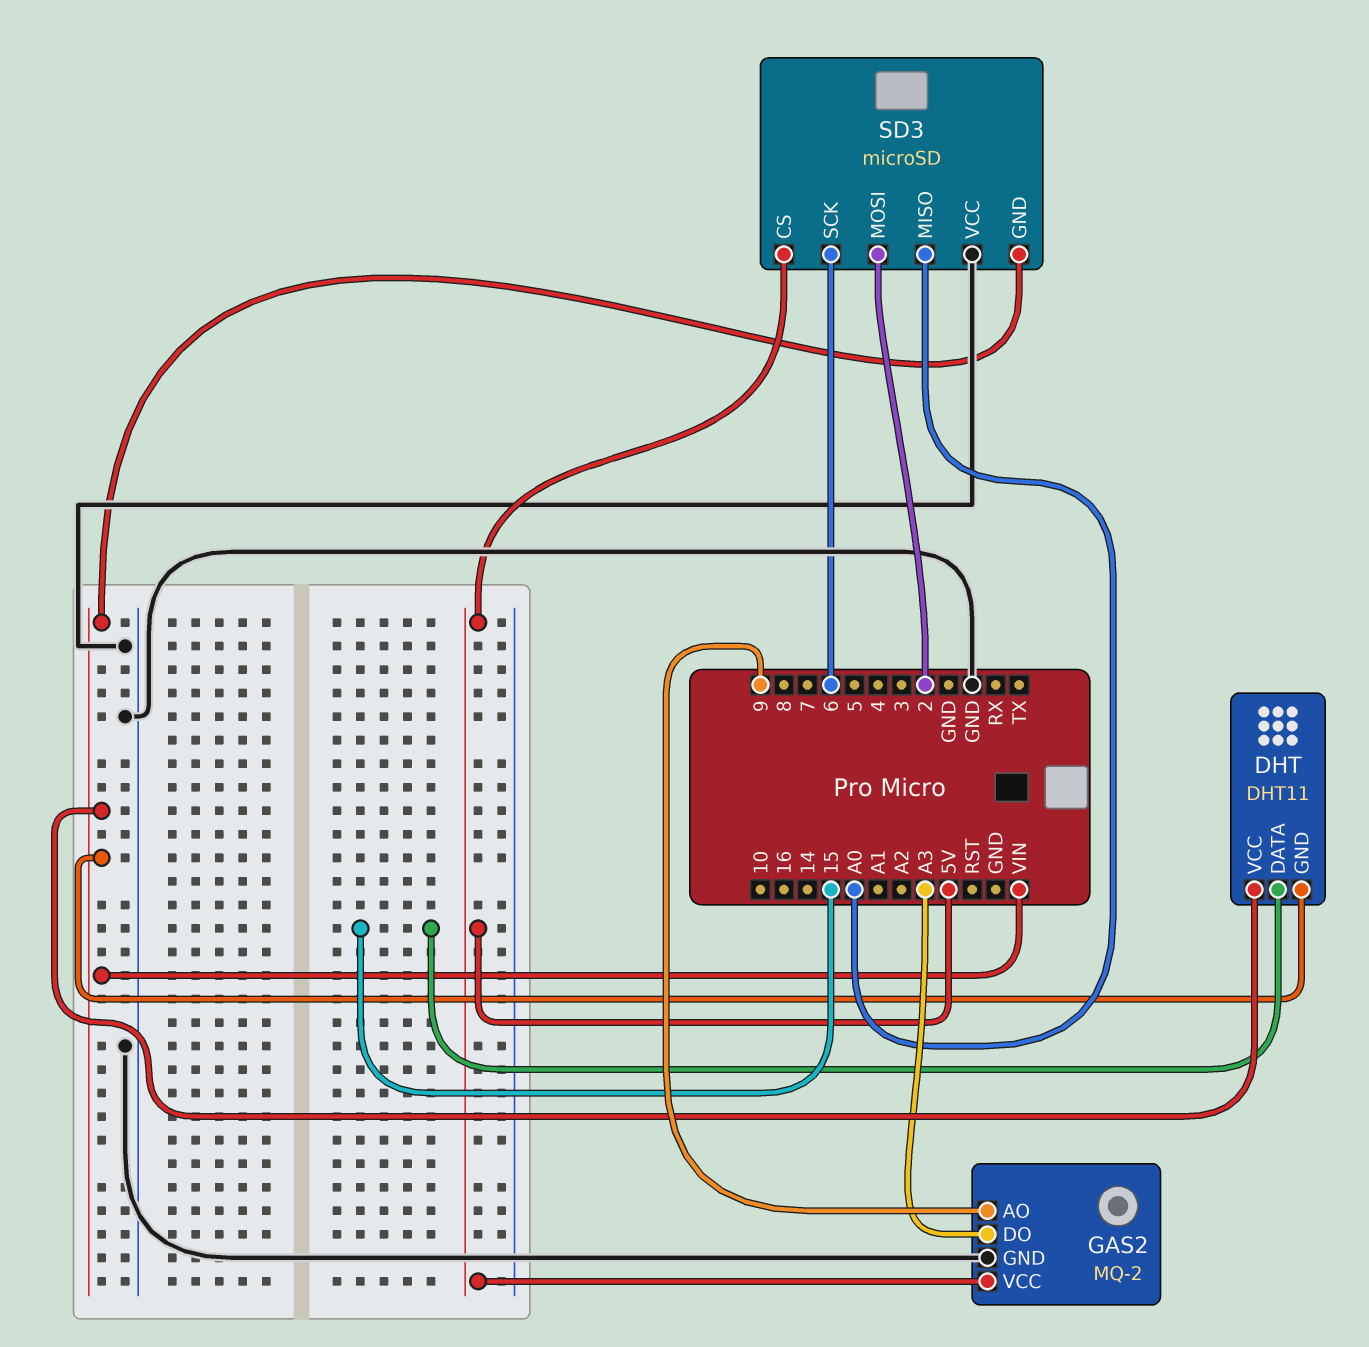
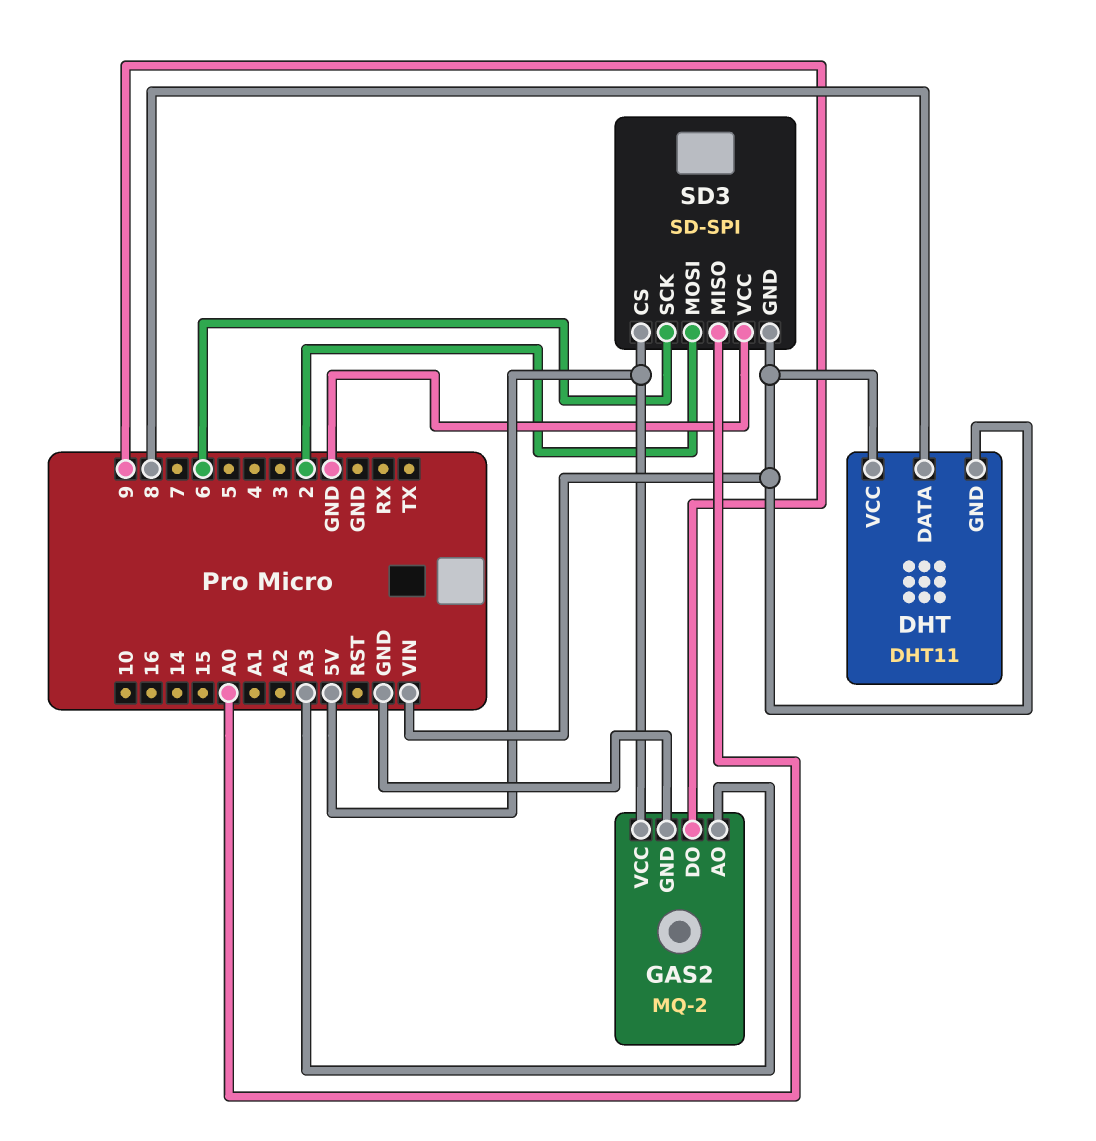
DHT pin DATA: 15 -> 8
GAS2 pin AO: 9 -> A3
GAS2 pin DO: A3 -> 9
SD3: microSD -> SD-SPI

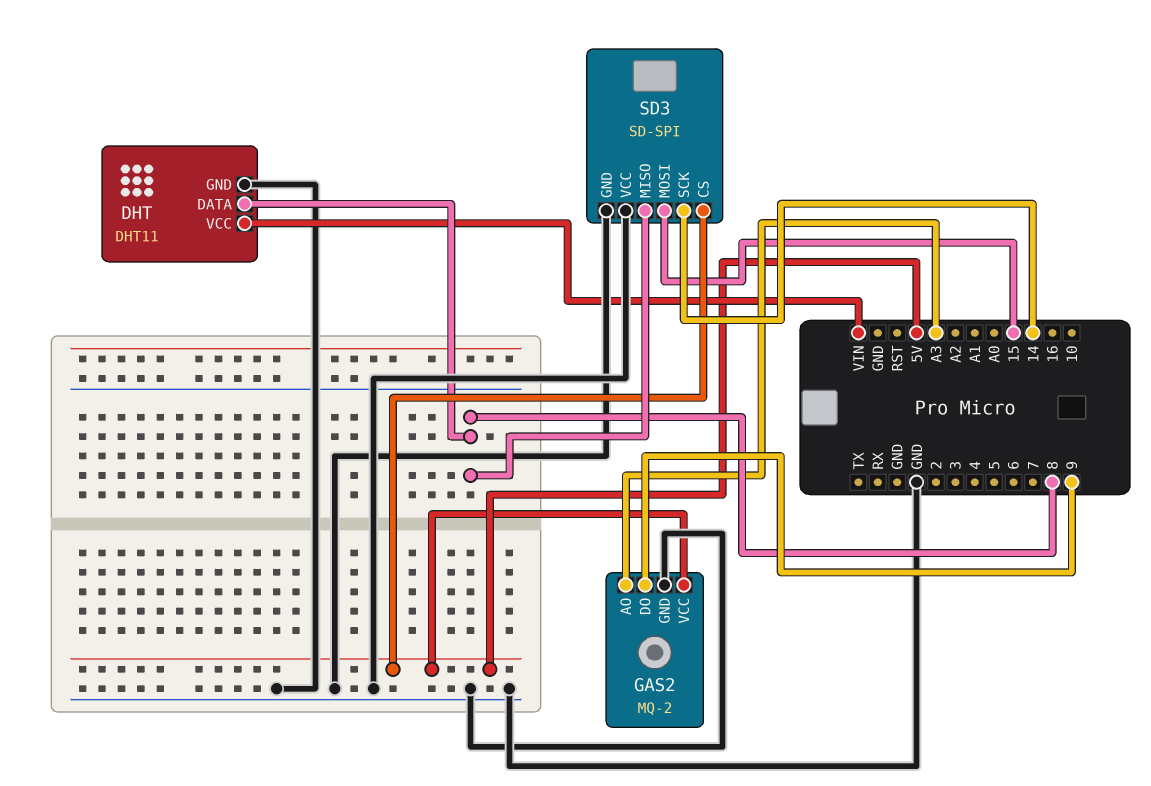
DHT pin GND: VIN -> GND
SD3 pin GND: VIN -> GND
SD3 pin MISO: A0 -> 8
SD3 pin MOSI: 2 -> 15
SD3 pin SCK: 6 -> 14

